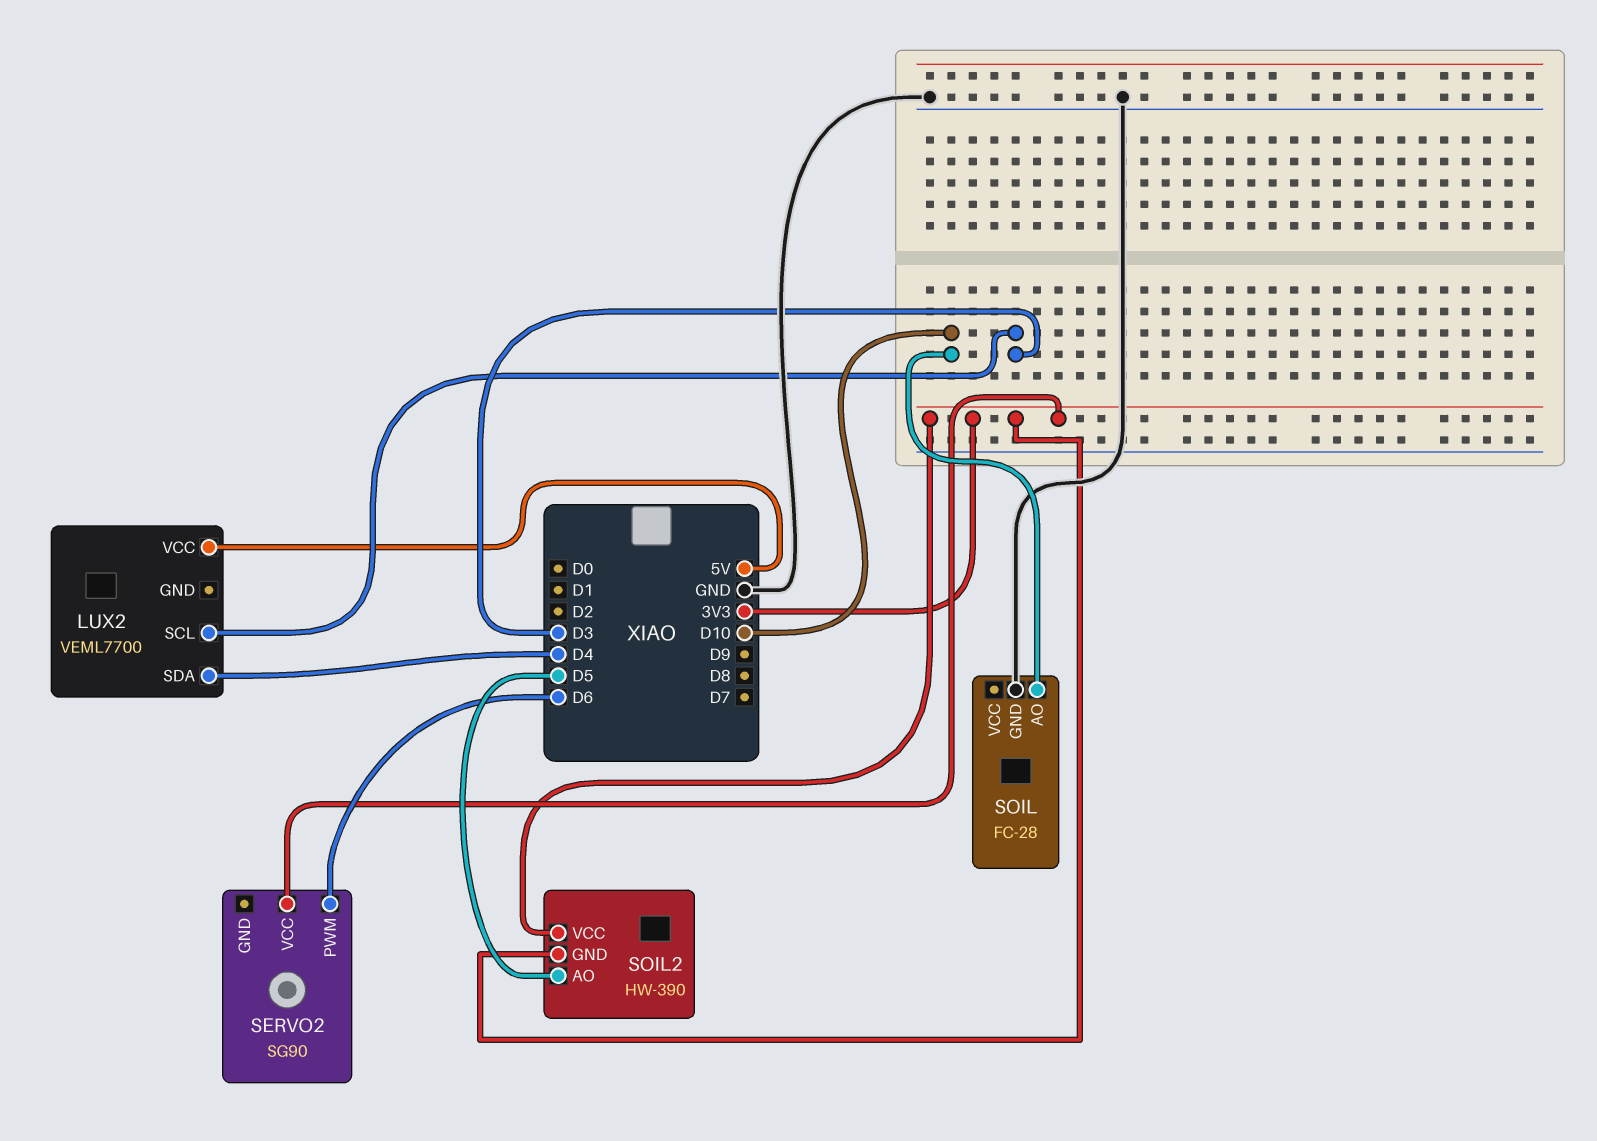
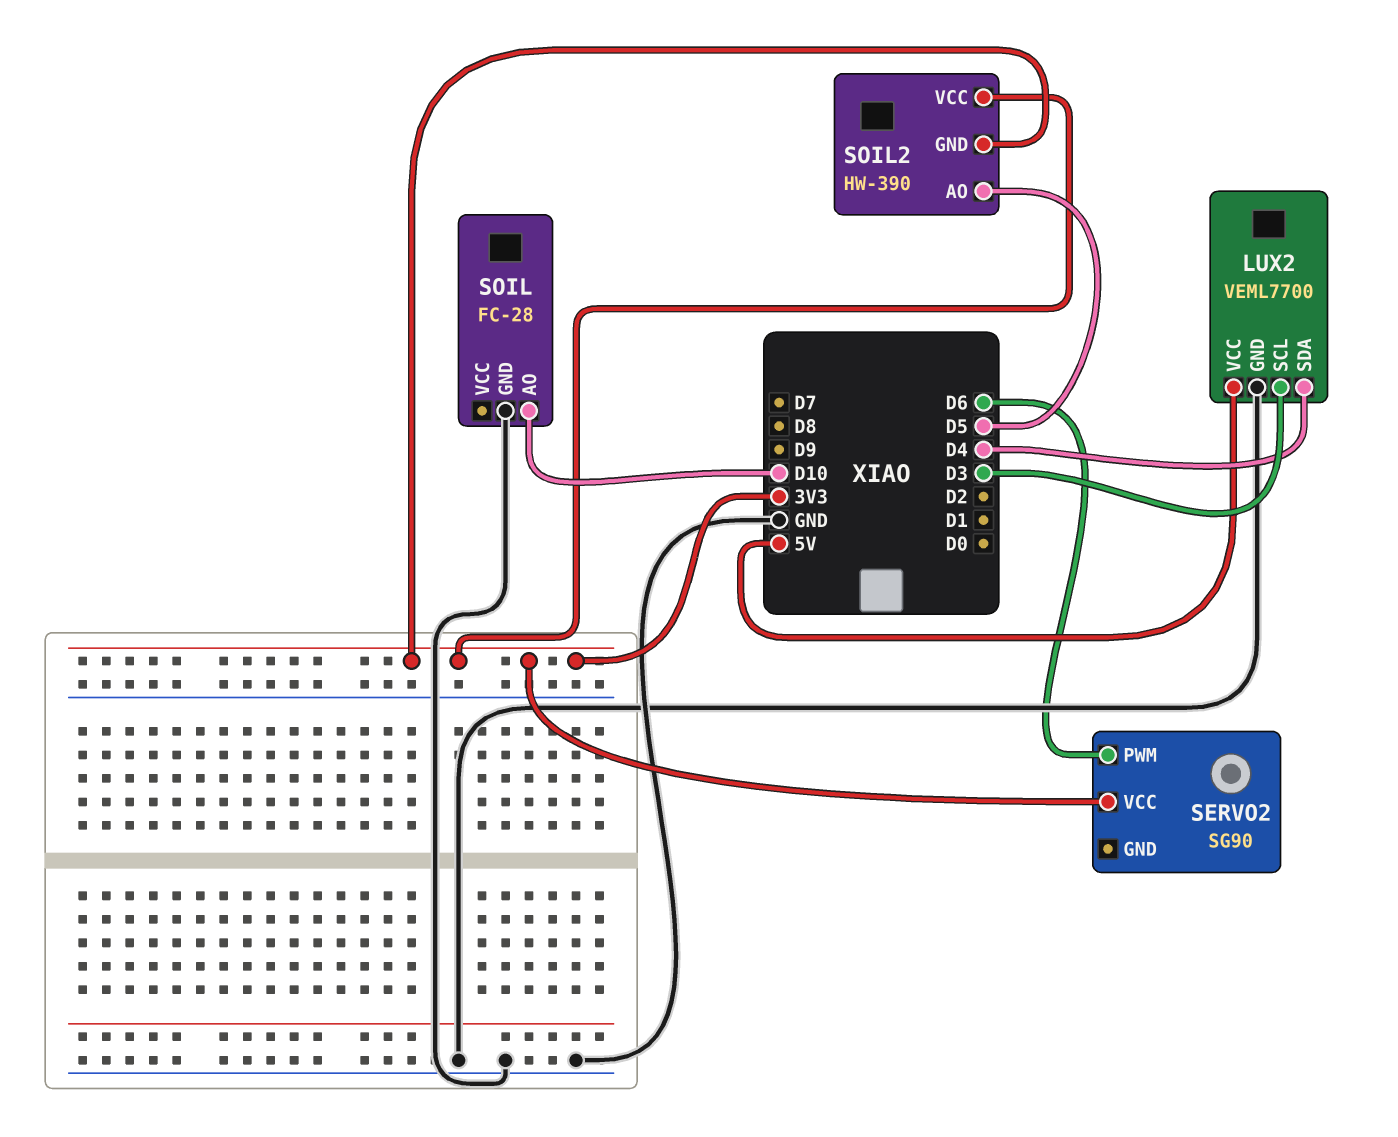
LUX2 pin GND: none -> GND

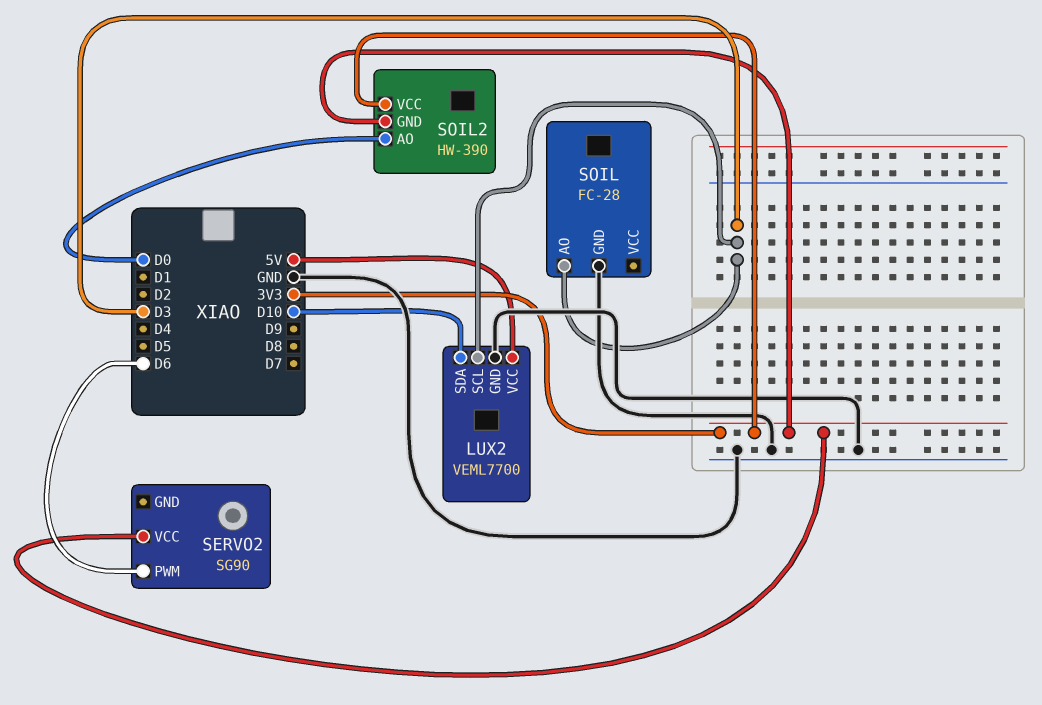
LUX2 pin SDA: D4 -> D10
SOIL pin AO: D10 -> D3
SOIL2 pin AO: D5 -> D0

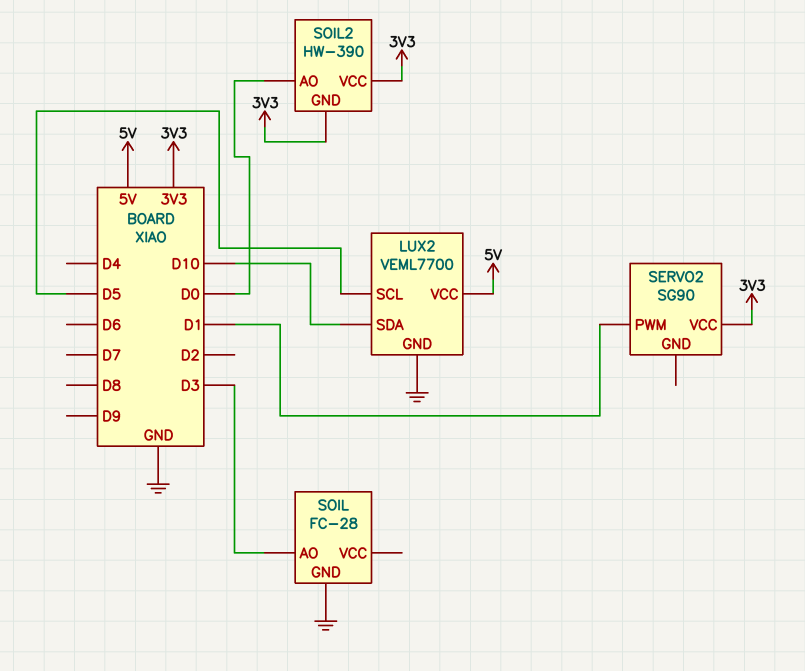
LUX2 pin SCL: D3 -> D5
SERVO2 pin PWM: D6 -> D1

